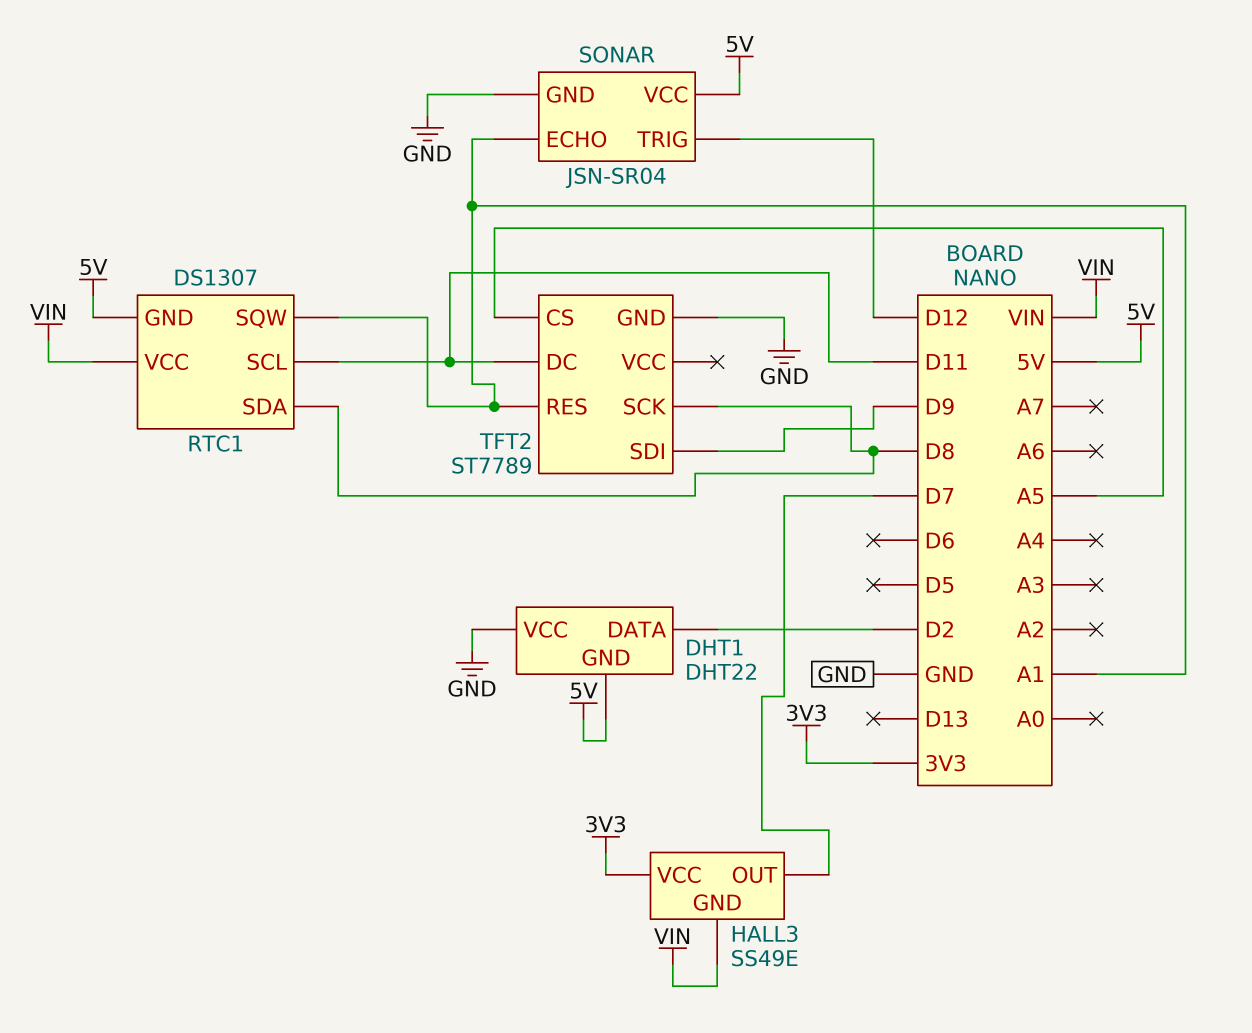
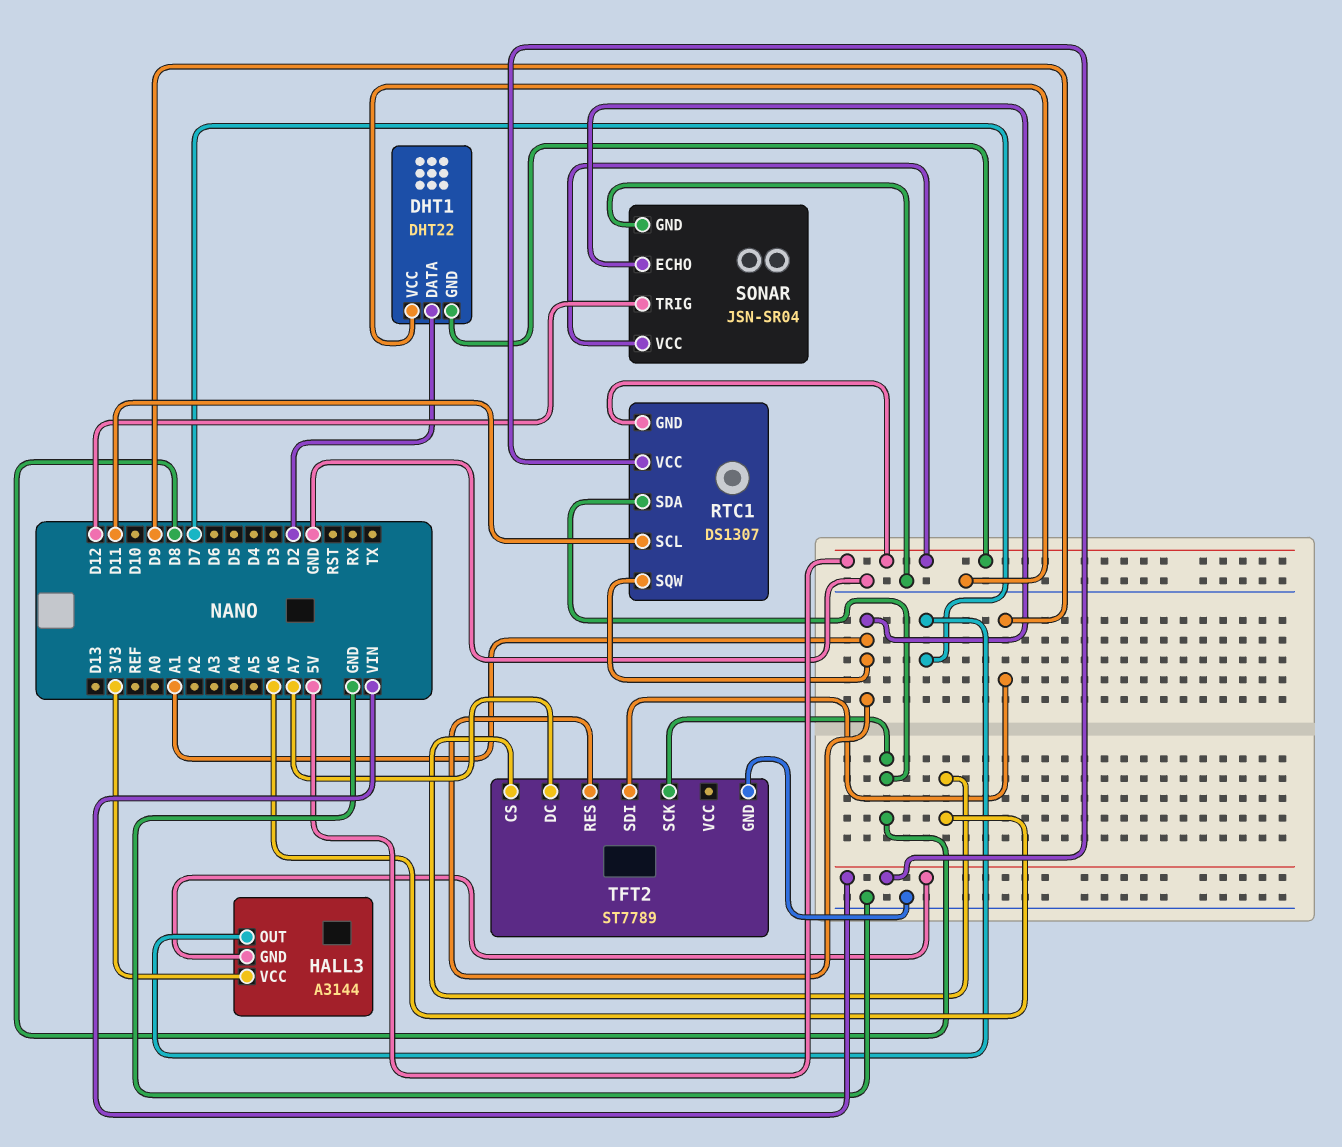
HALL3: SS49E -> A3144
TFT2 pin CS: A5 -> A6
TFT2 pin DC: D11 -> A7

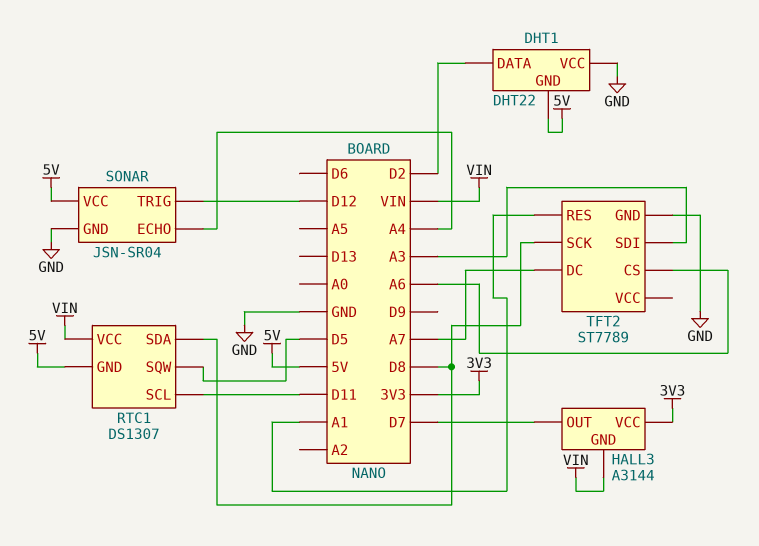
RTC1 pin SQW: A1 -> D5
SONAR pin ECHO: A1 -> A4
TFT2 pin SDI: D9 -> A3

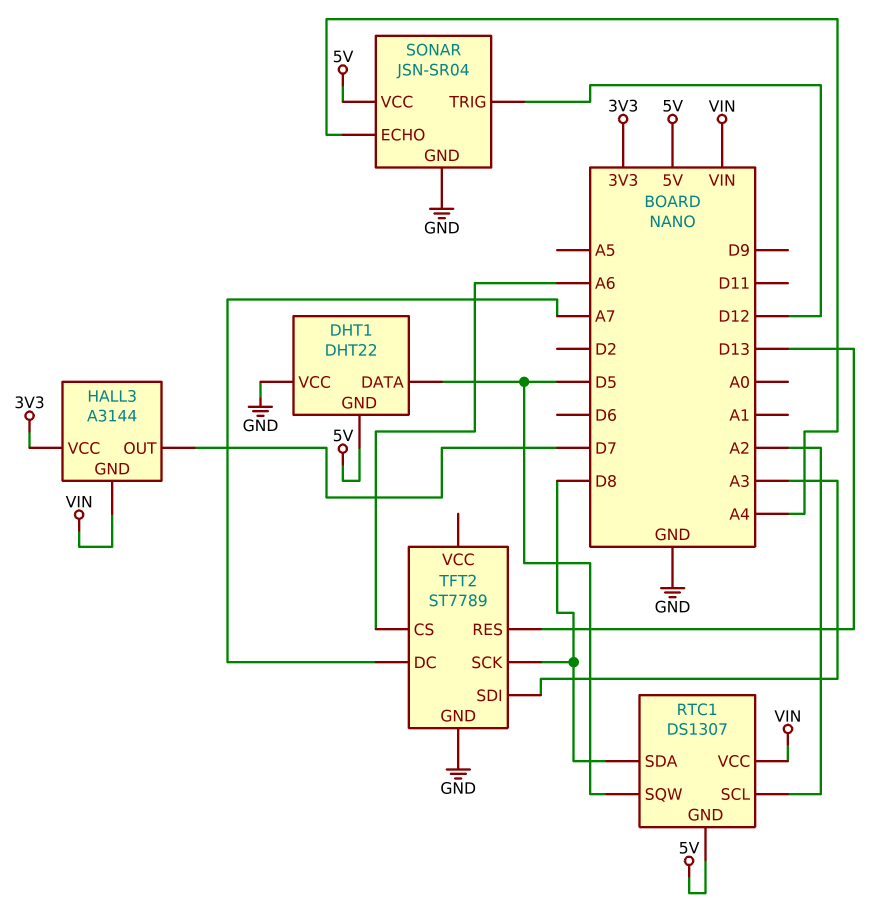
DHT1 pin DATA: D2 -> D5
RTC1 pin SCL: D11 -> A2
TFT2 pin RES: A1 -> D13

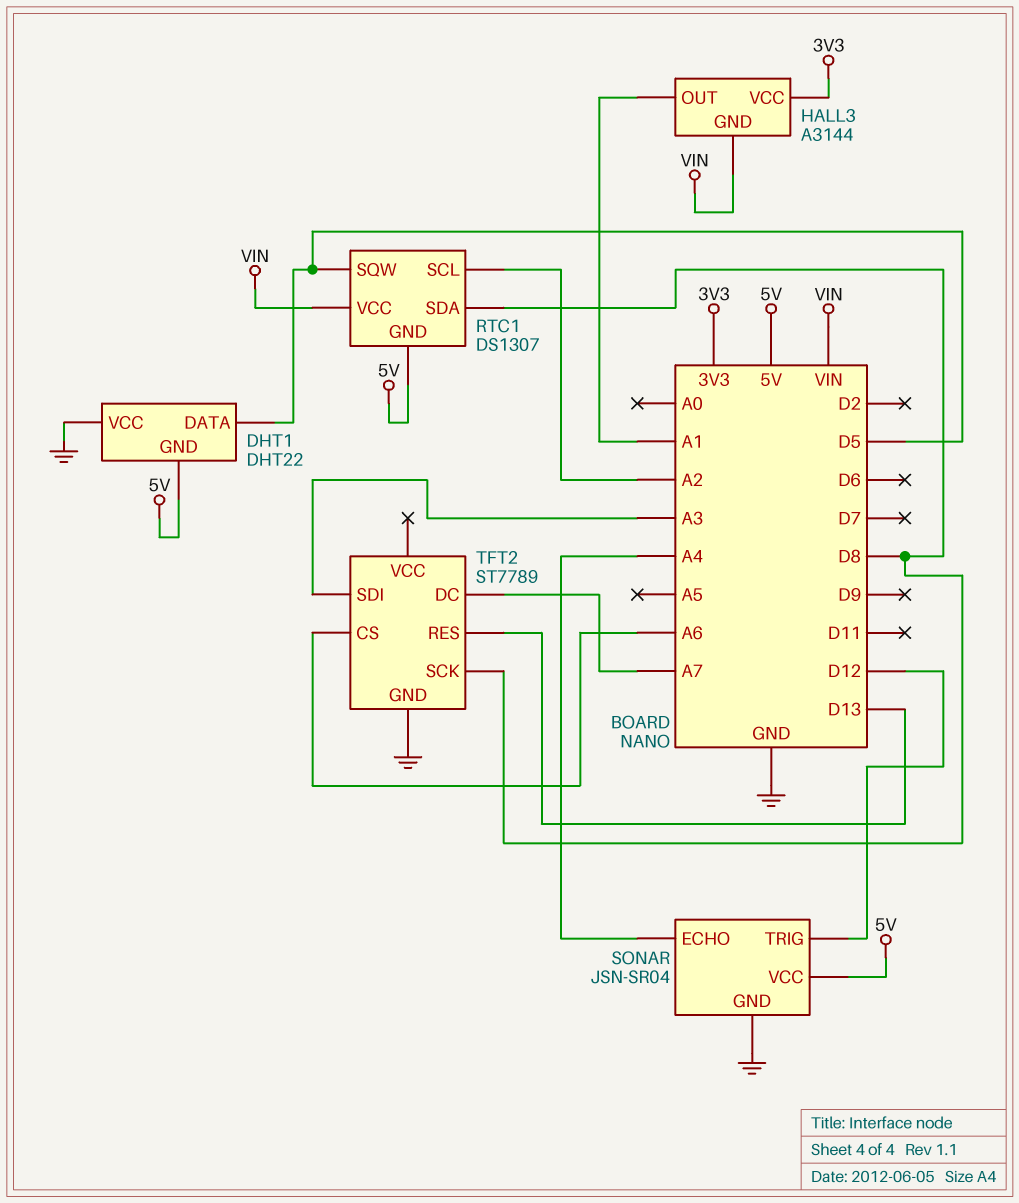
HALL3 pin OUT: D7 -> A1

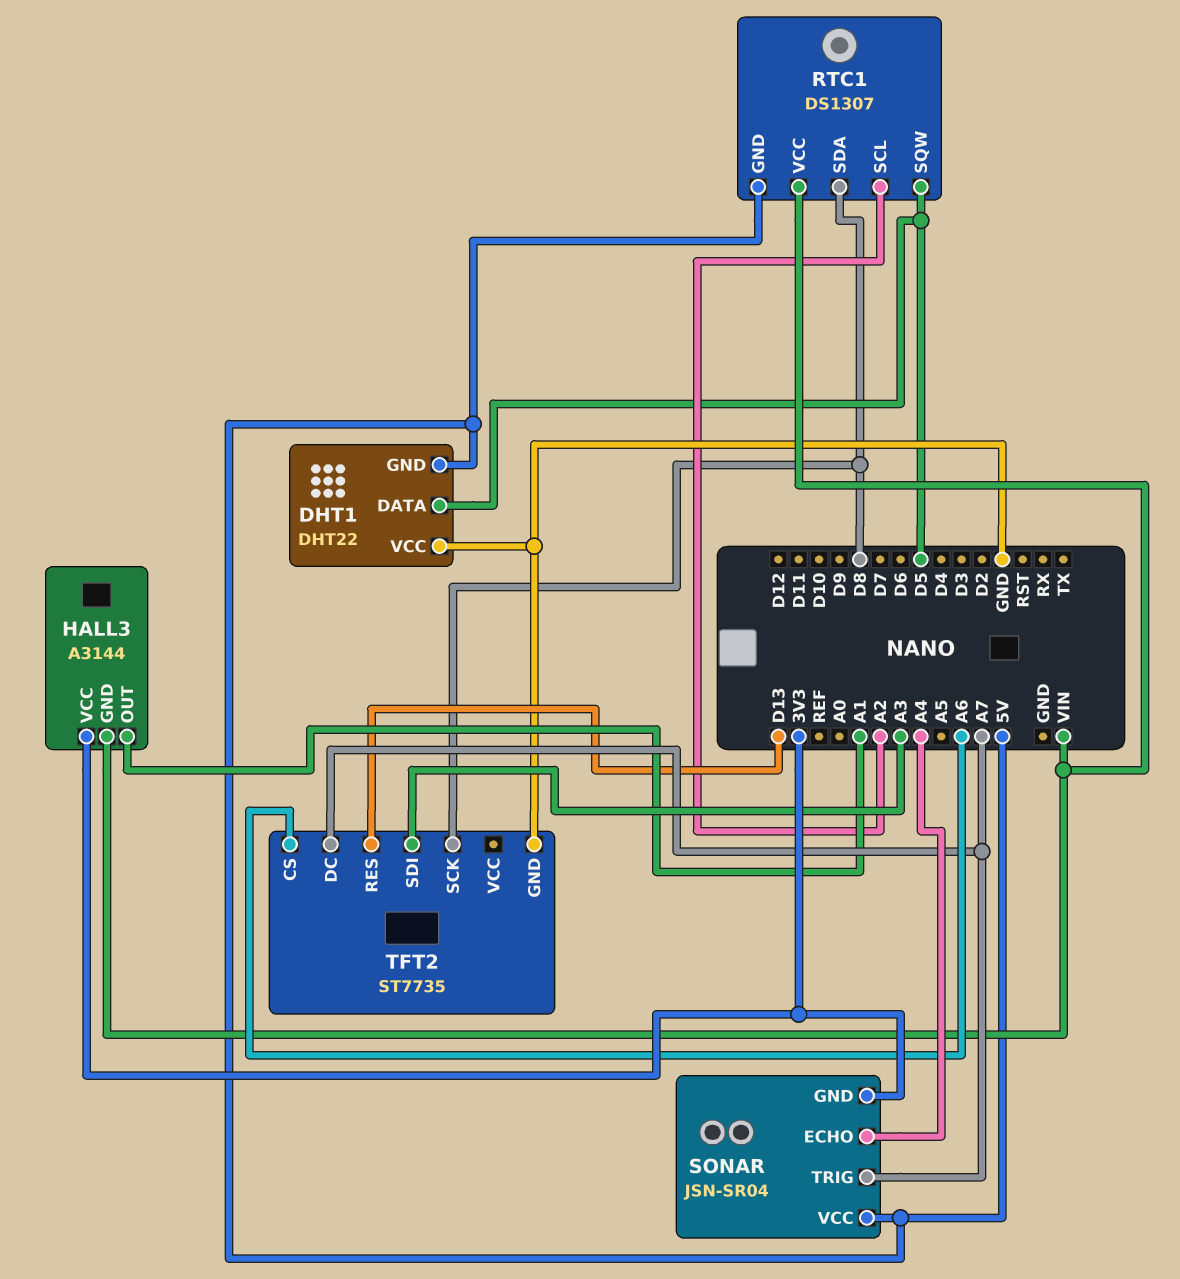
SONAR pin GND: GND -> 3V3
SONAR pin TRIG: D12 -> A7
TFT2: ST7789 -> ST7735

